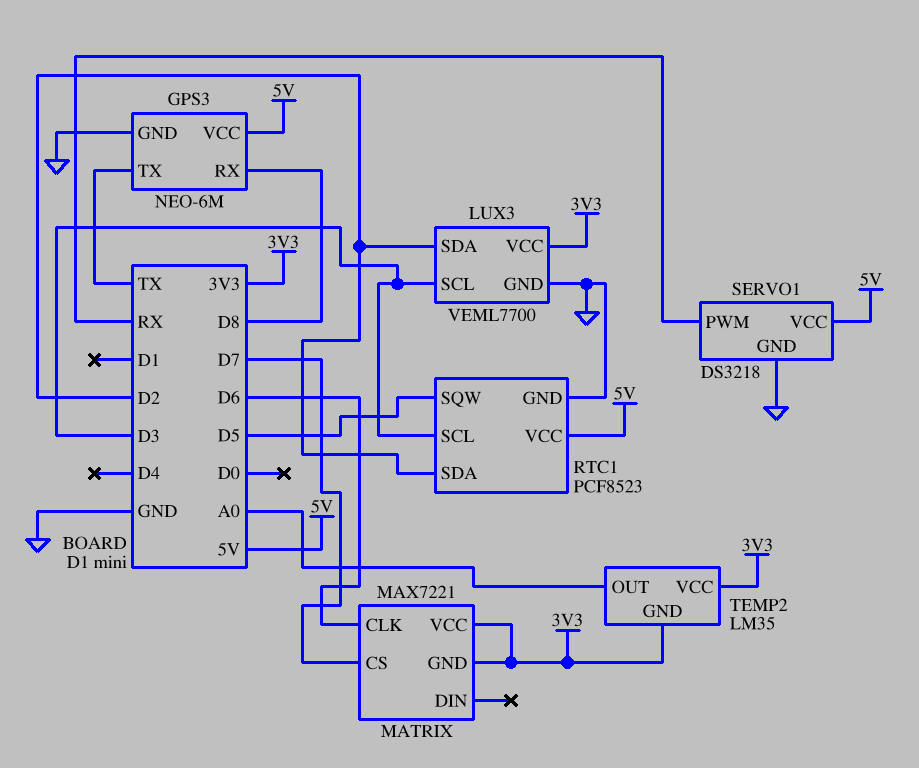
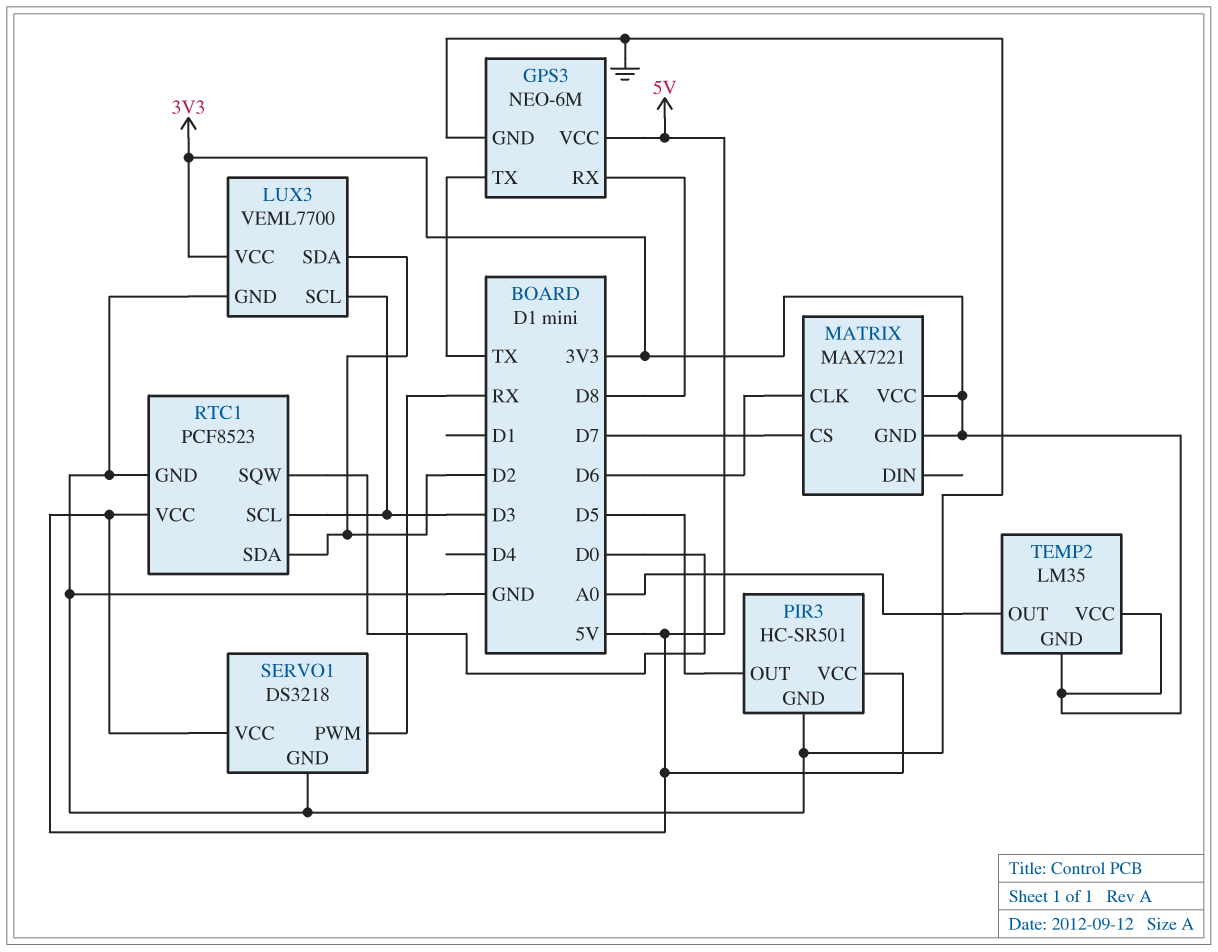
PIR3: none -> HC-SR501
PIR3 pin GND: none -> GND
PIR3 pin OUT: none -> D5
PIR3 pin VCC: none -> 5V
RTC1 pin SQW: D5 -> D0

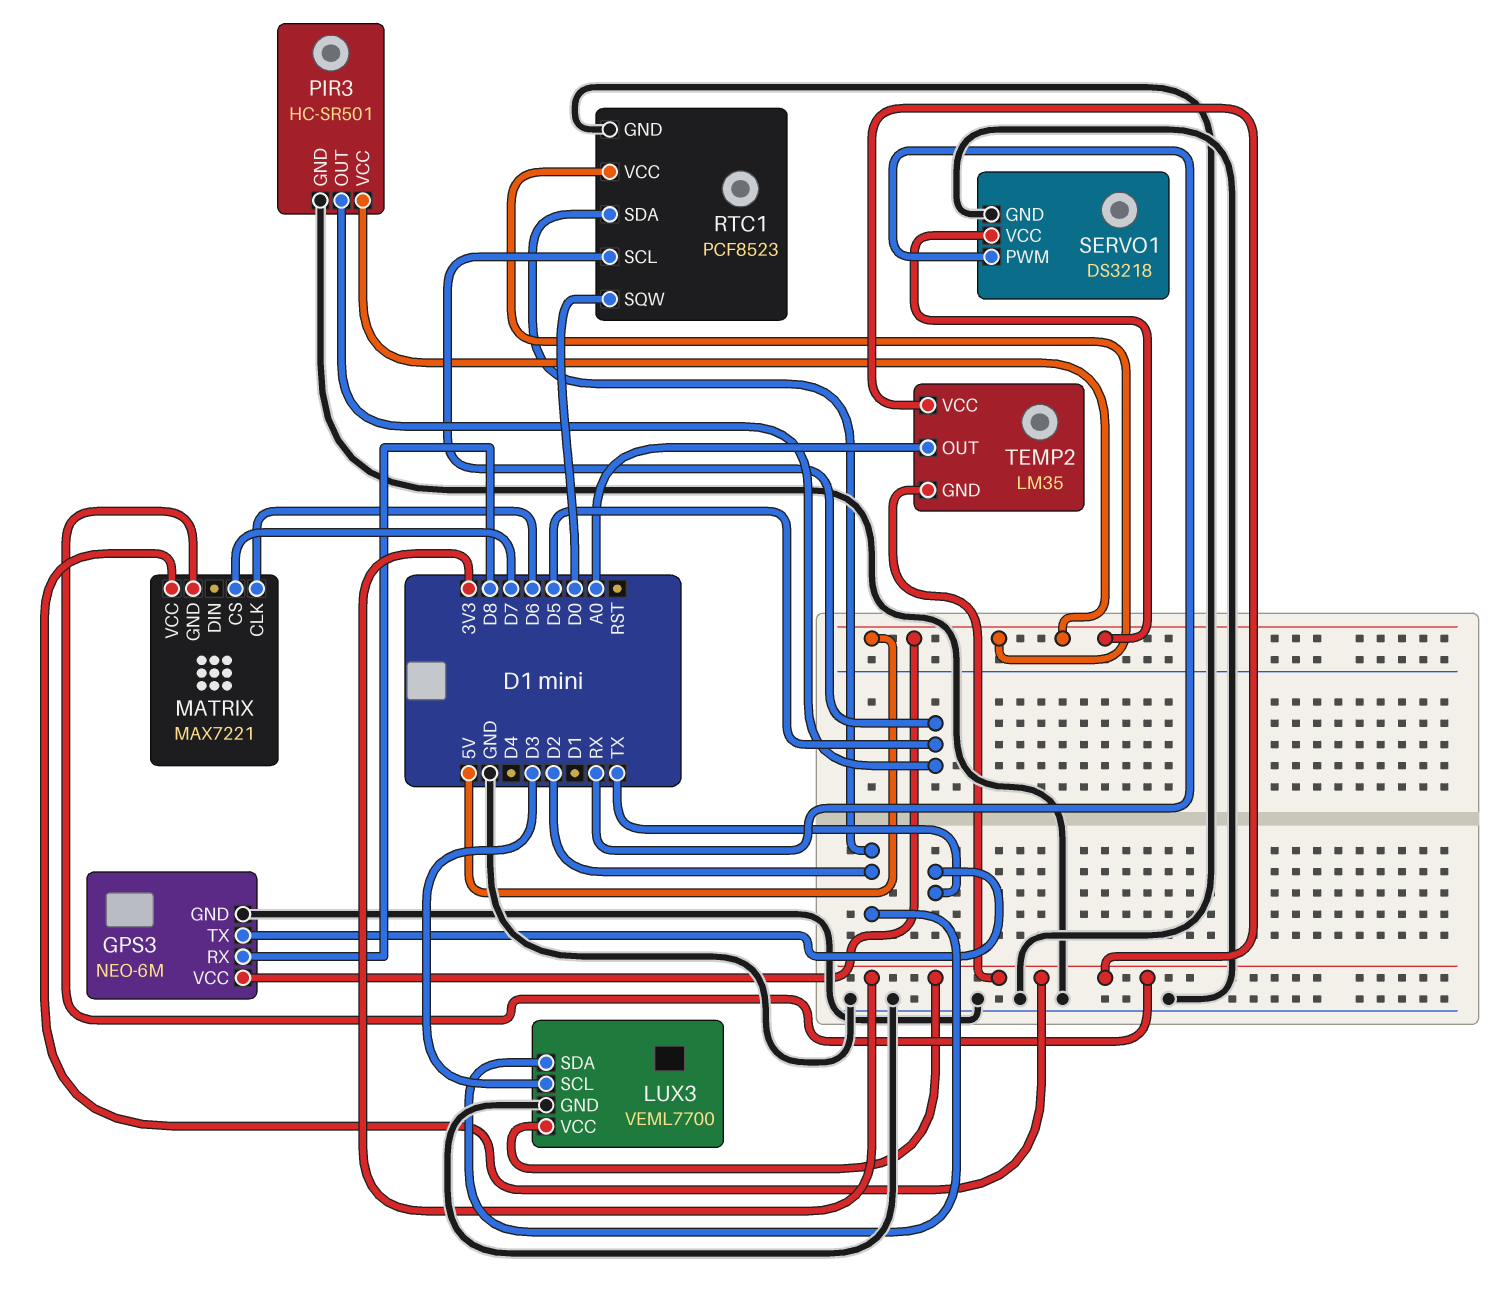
RTC1 pin SCL: D3 -> D5

